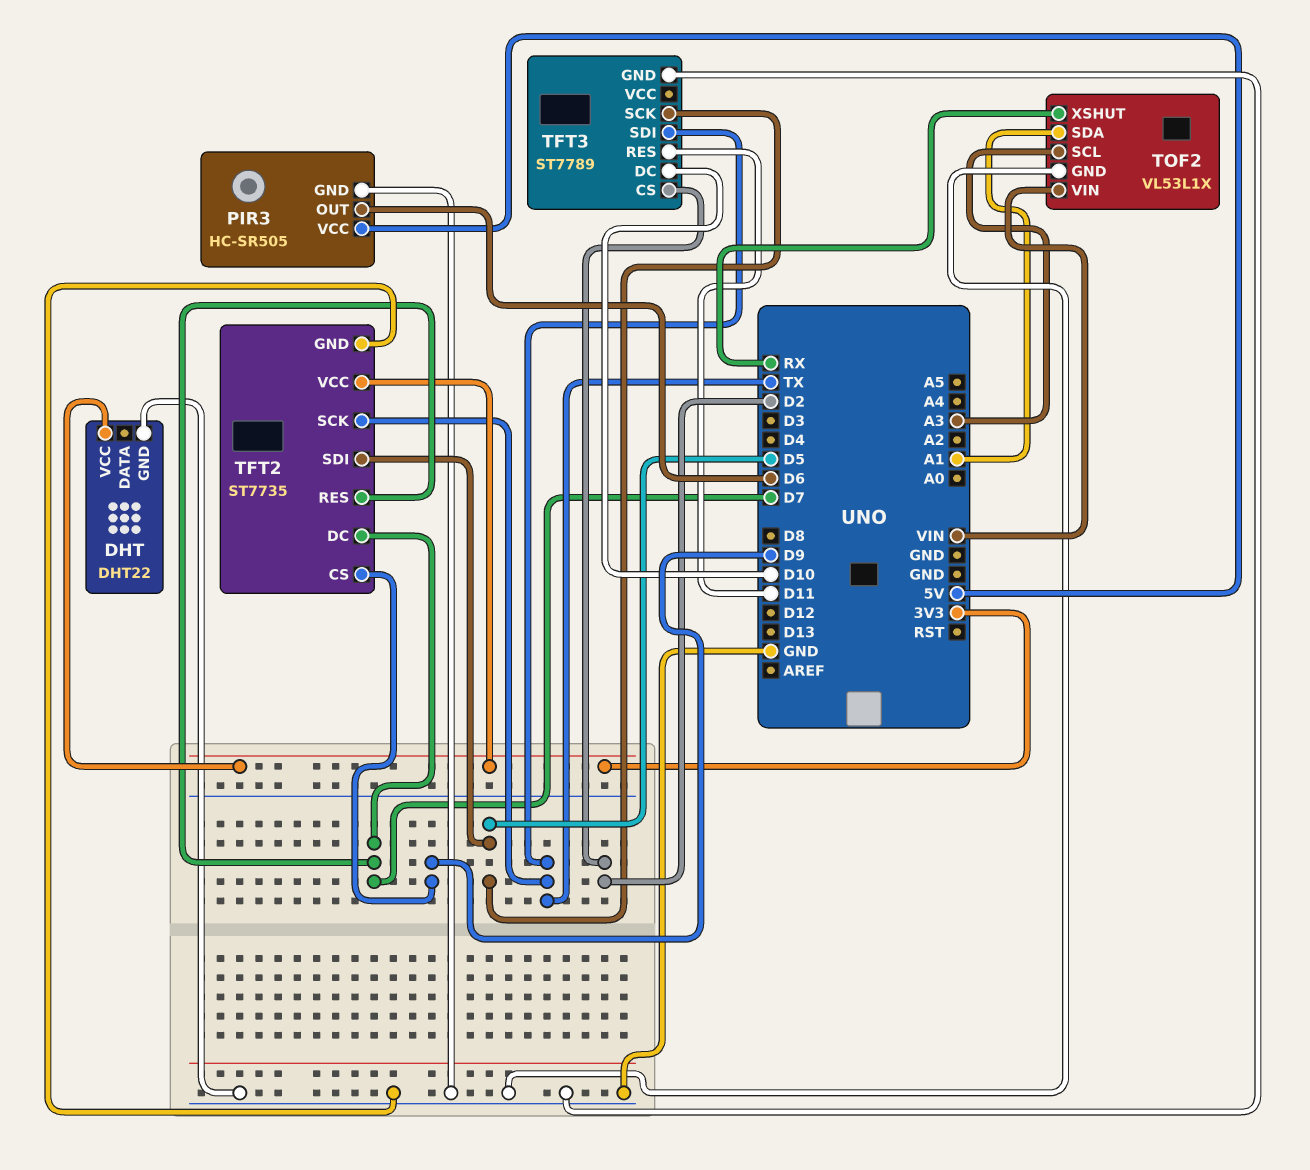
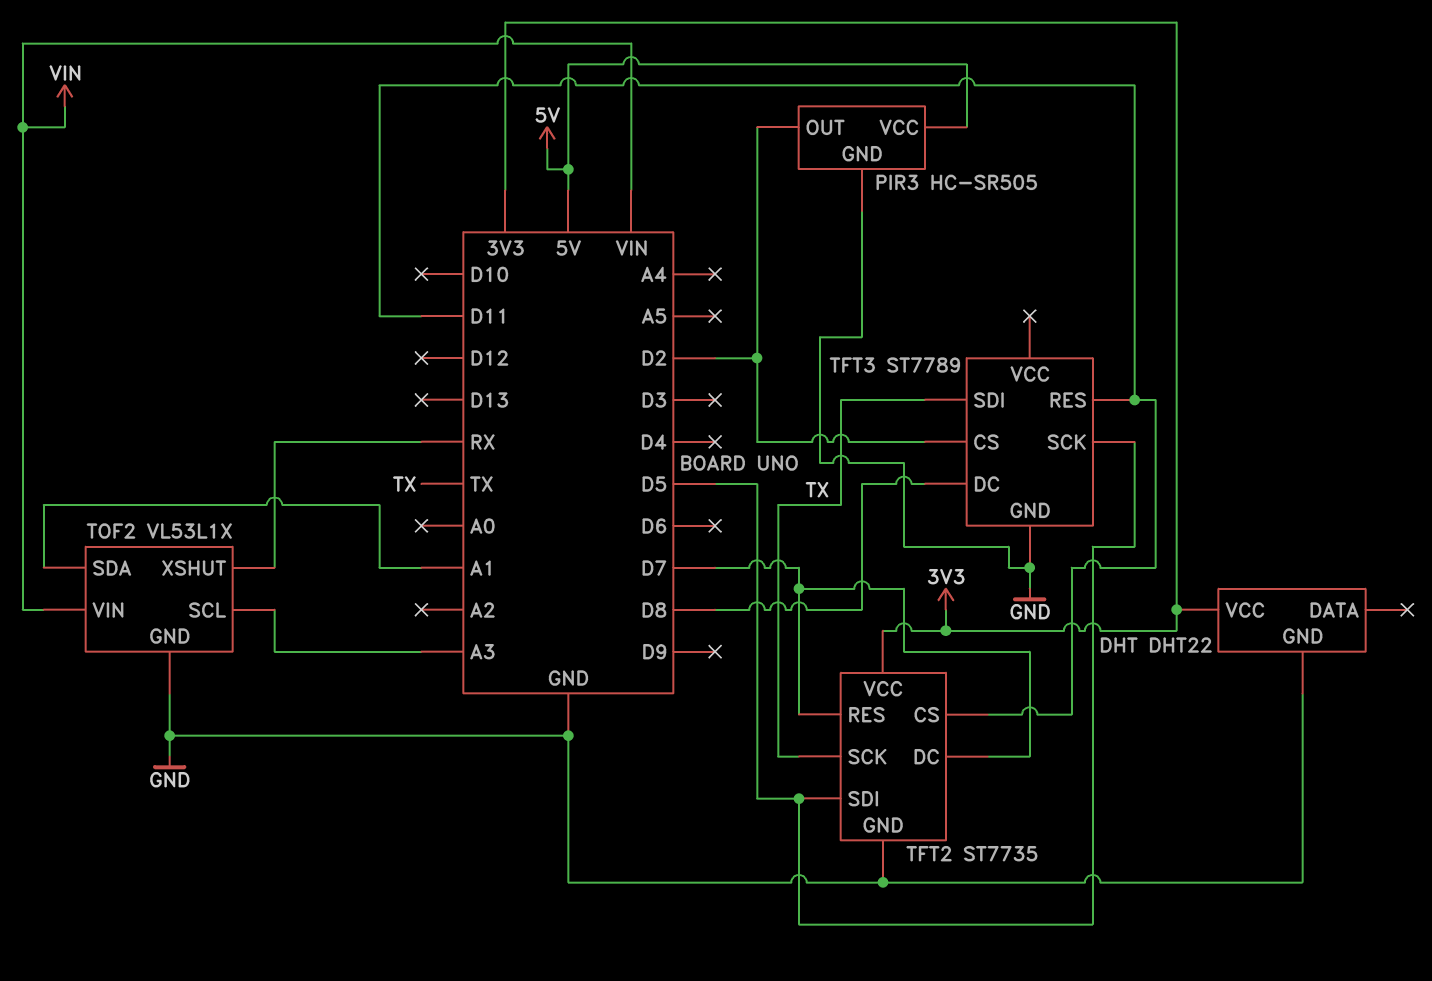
PIR3 pin OUT: D6 -> D2
TFT2 pin CS: D9 -> D11
TFT3 pin DC: D10 -> D8

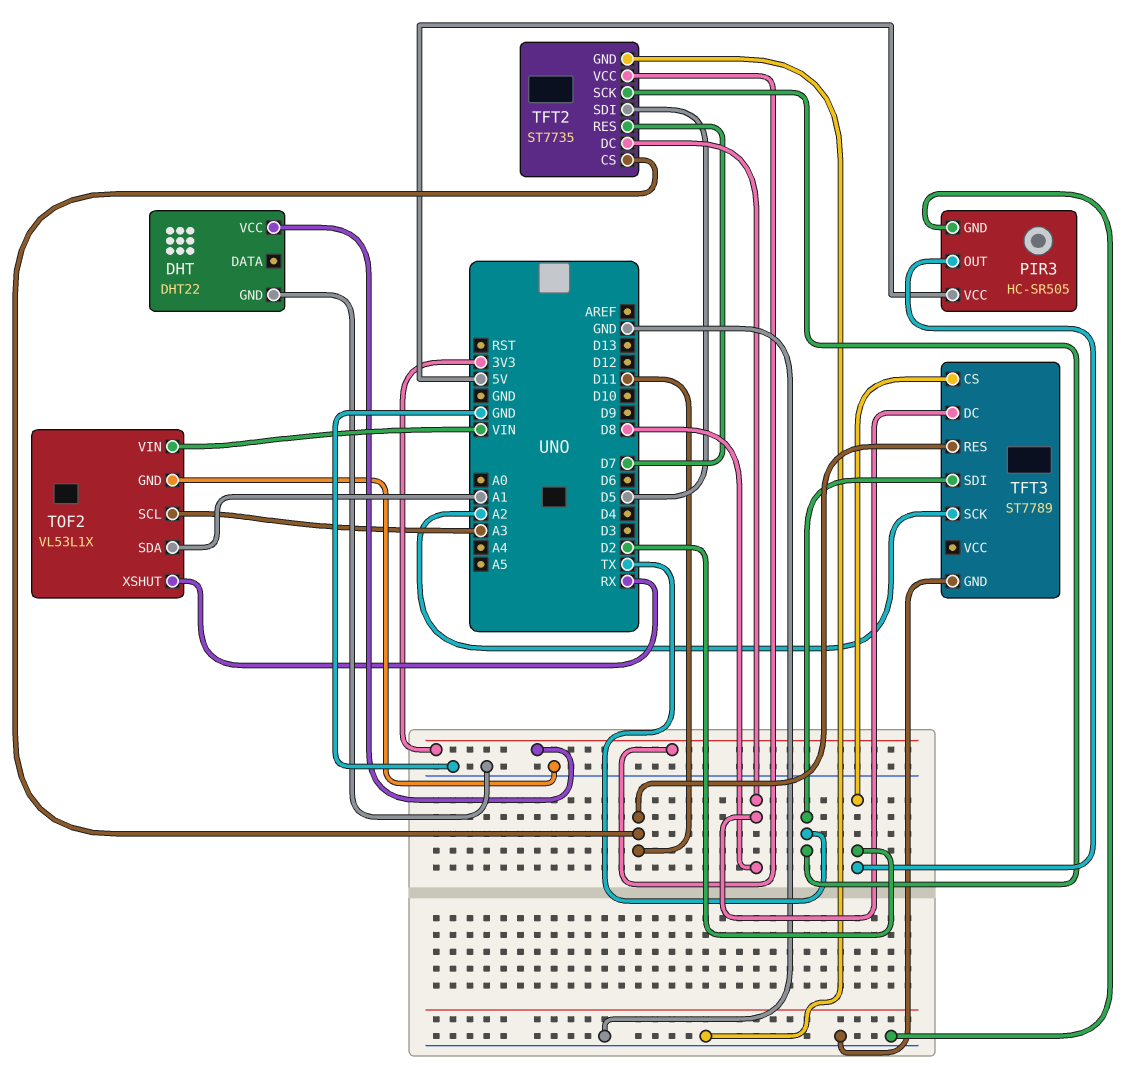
TFT2 pin DC: D7 -> D8
TFT3 pin SCK: D5 -> A2

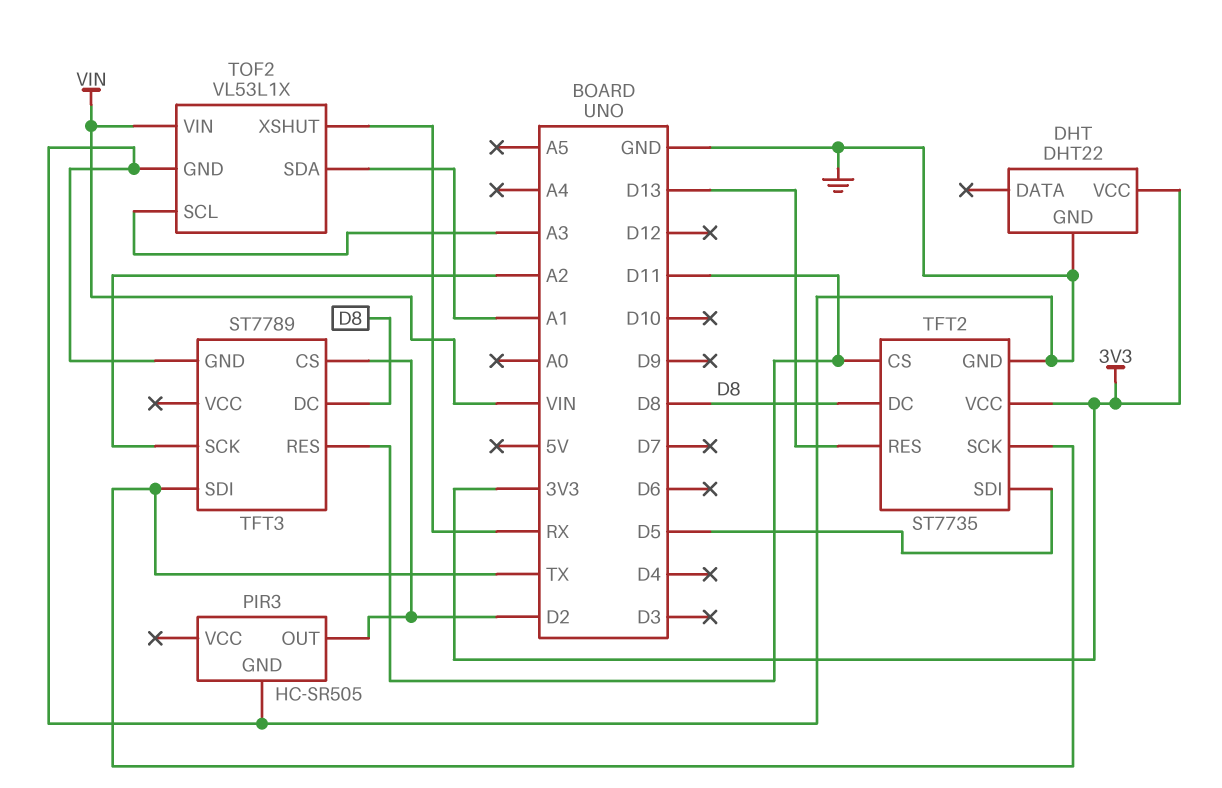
PIR3 pin VCC: 5V -> none
TFT2 pin RES: D7 -> D13

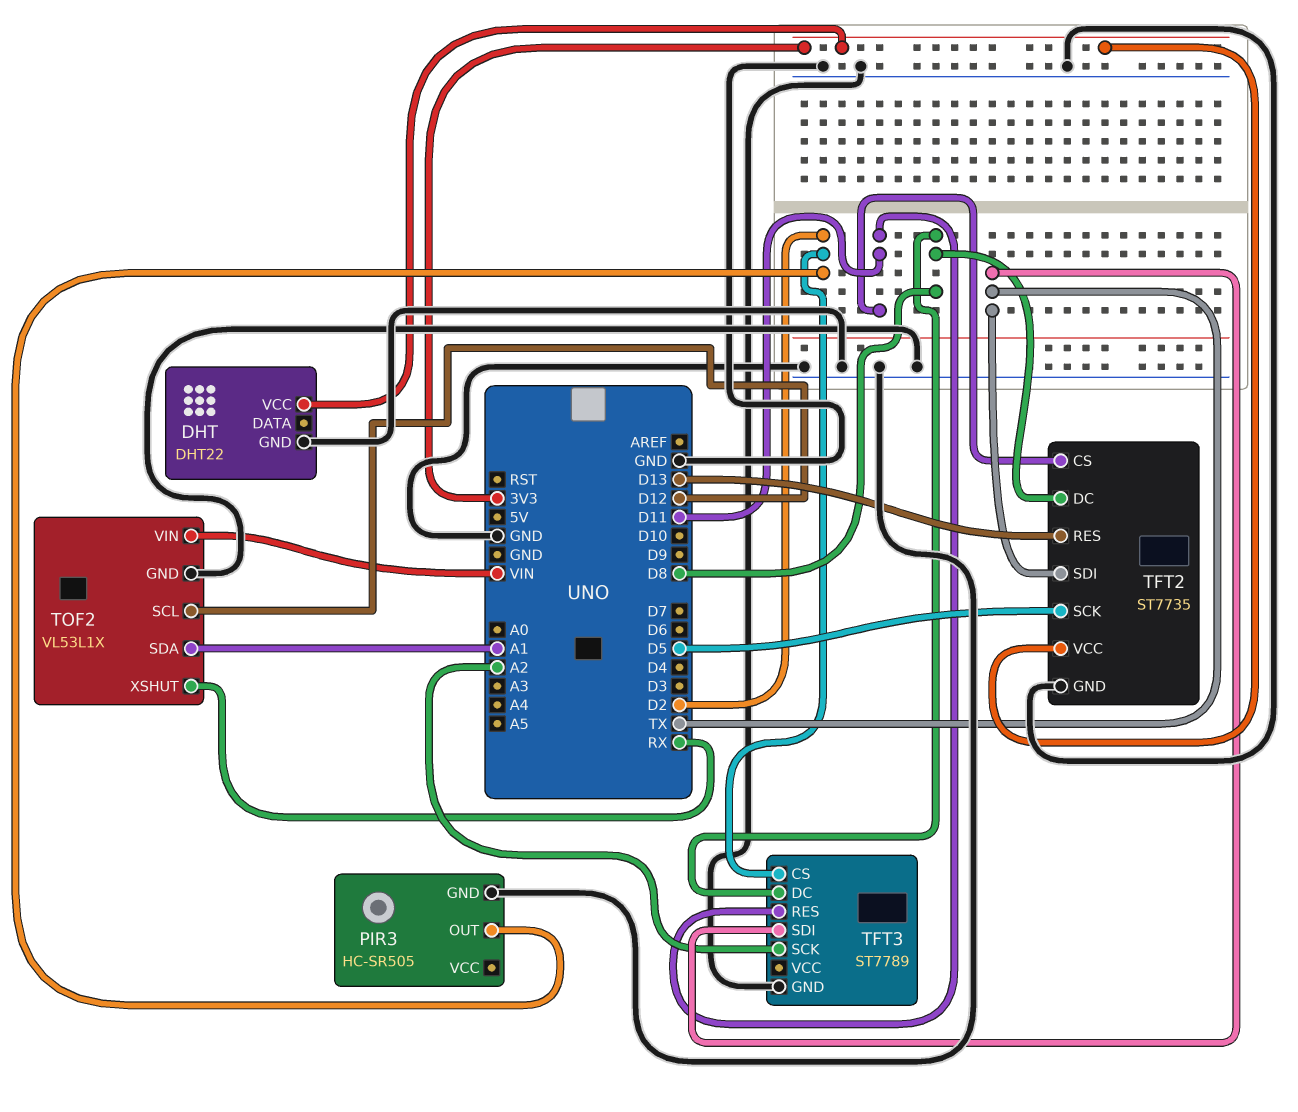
TFT2 pin SCK: TX -> D5
TFT2 pin SDI: D5 -> TX
TOF2 pin SCL: A3 -> D12

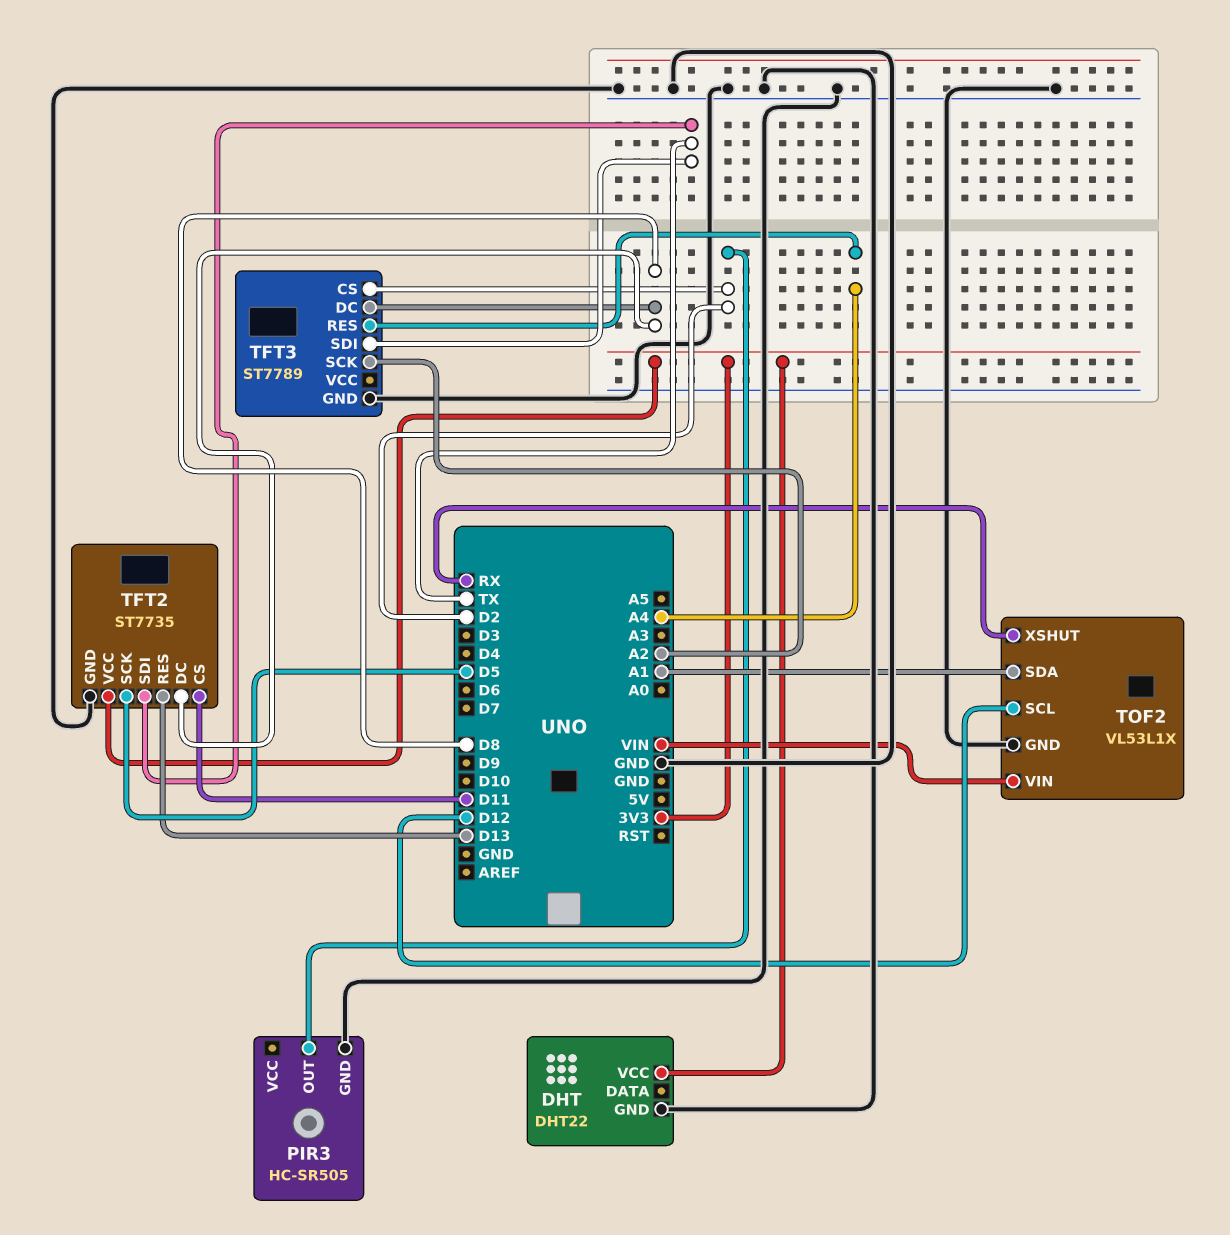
TFT3 pin RES: D11 -> A4

